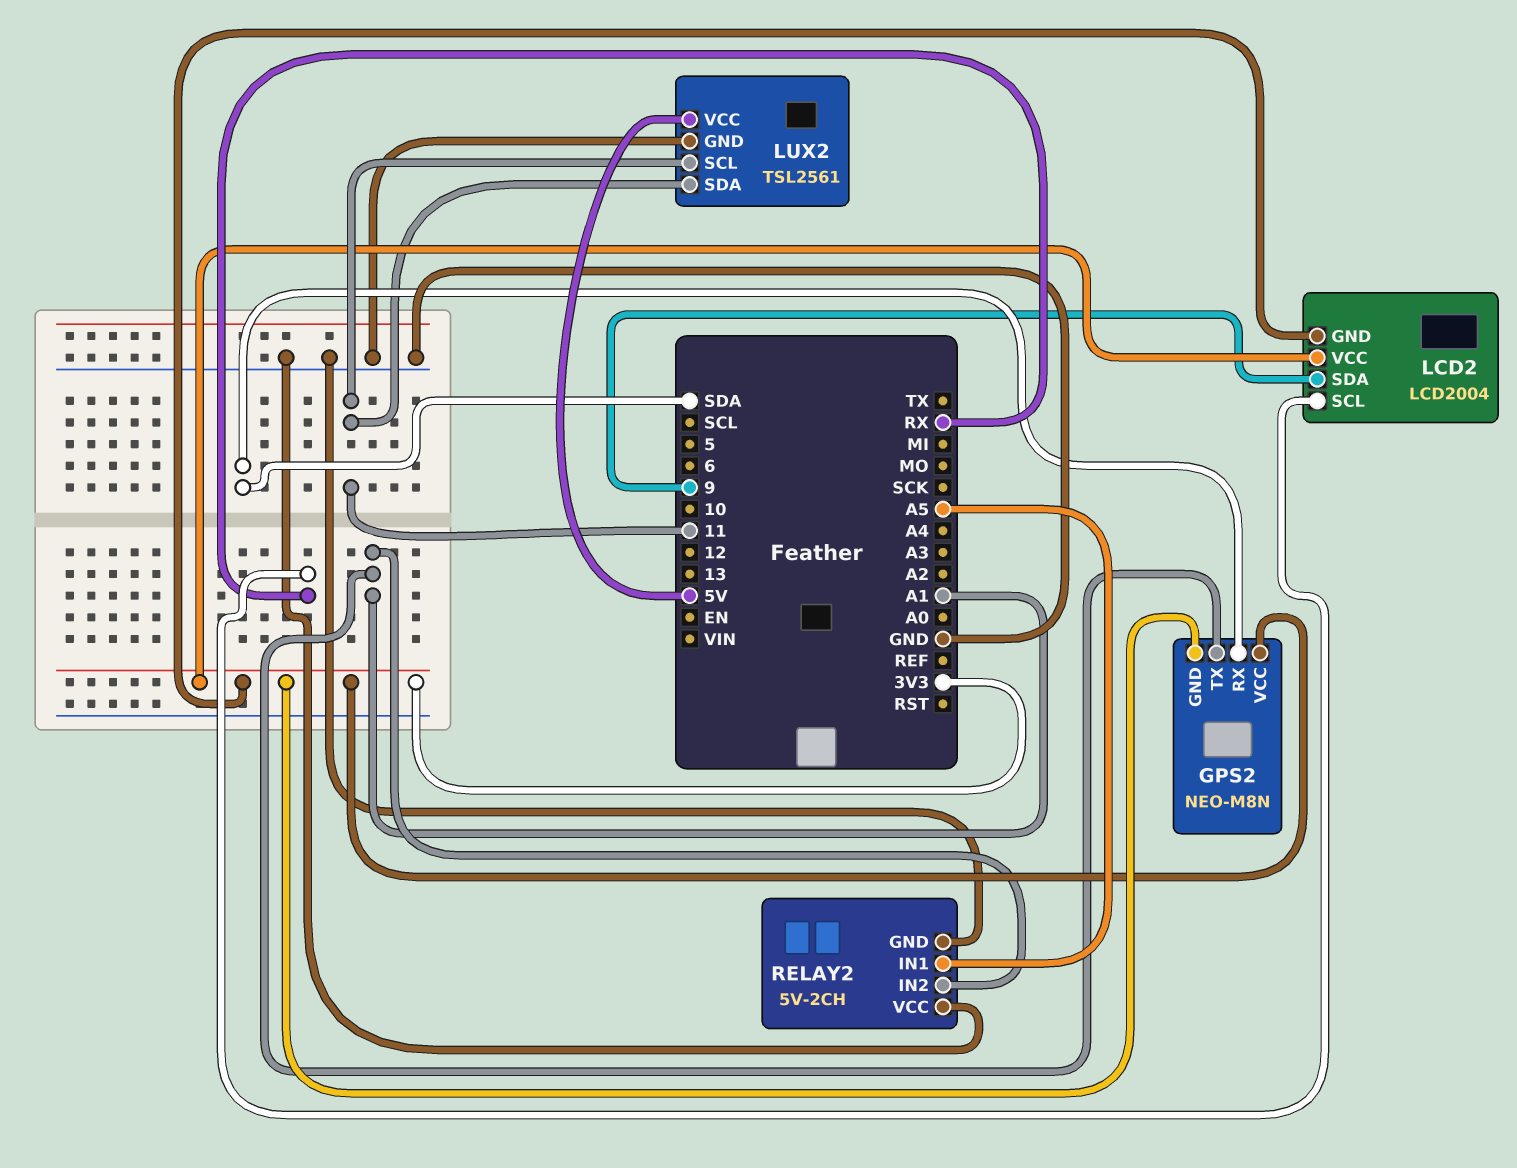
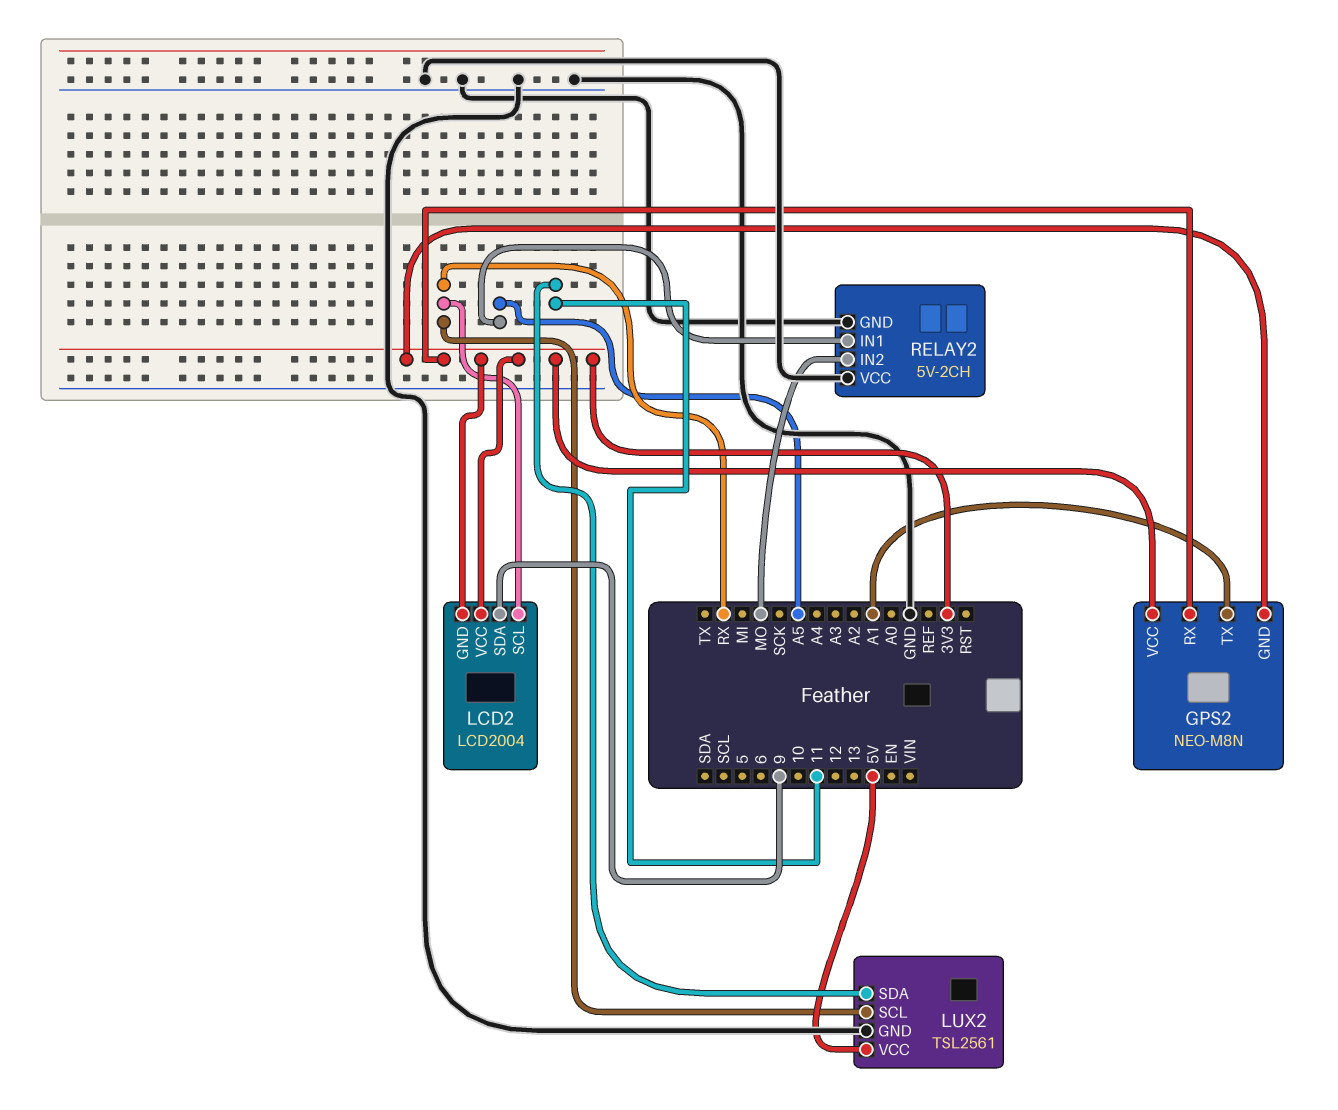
GPS2 pin RX: SDA -> 3V3
LUX2 pin SCL: 11 -> RX
RELAY2 pin IN2: A1 -> MO

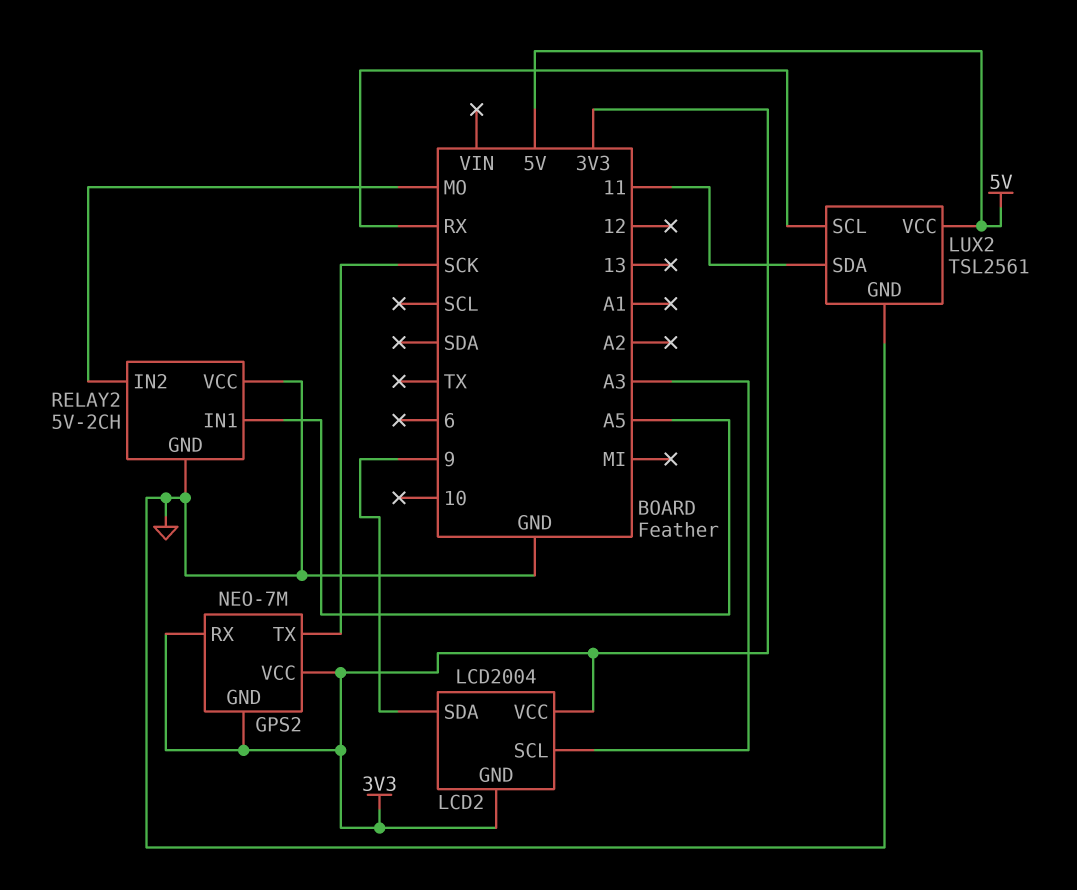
GPS2: NEO-M8N -> NEO-7M
GPS2 pin TX: A1 -> SCK
LCD2 pin SCL: RX -> A3

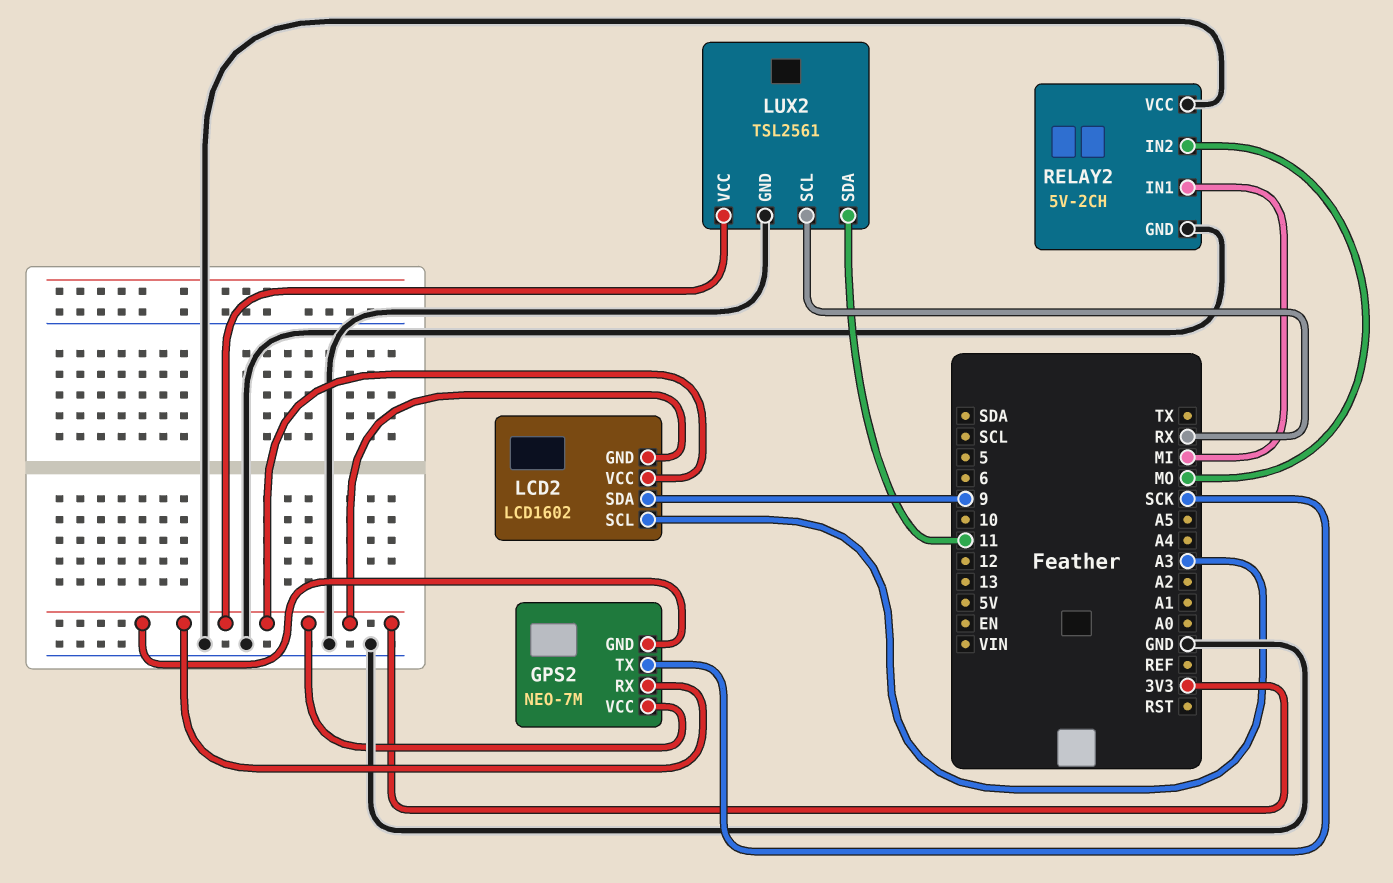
LCD2: LCD2004 -> LCD1602
LUX2 pin VCC: 5V -> 3V3
RELAY2 pin IN1: A5 -> MI

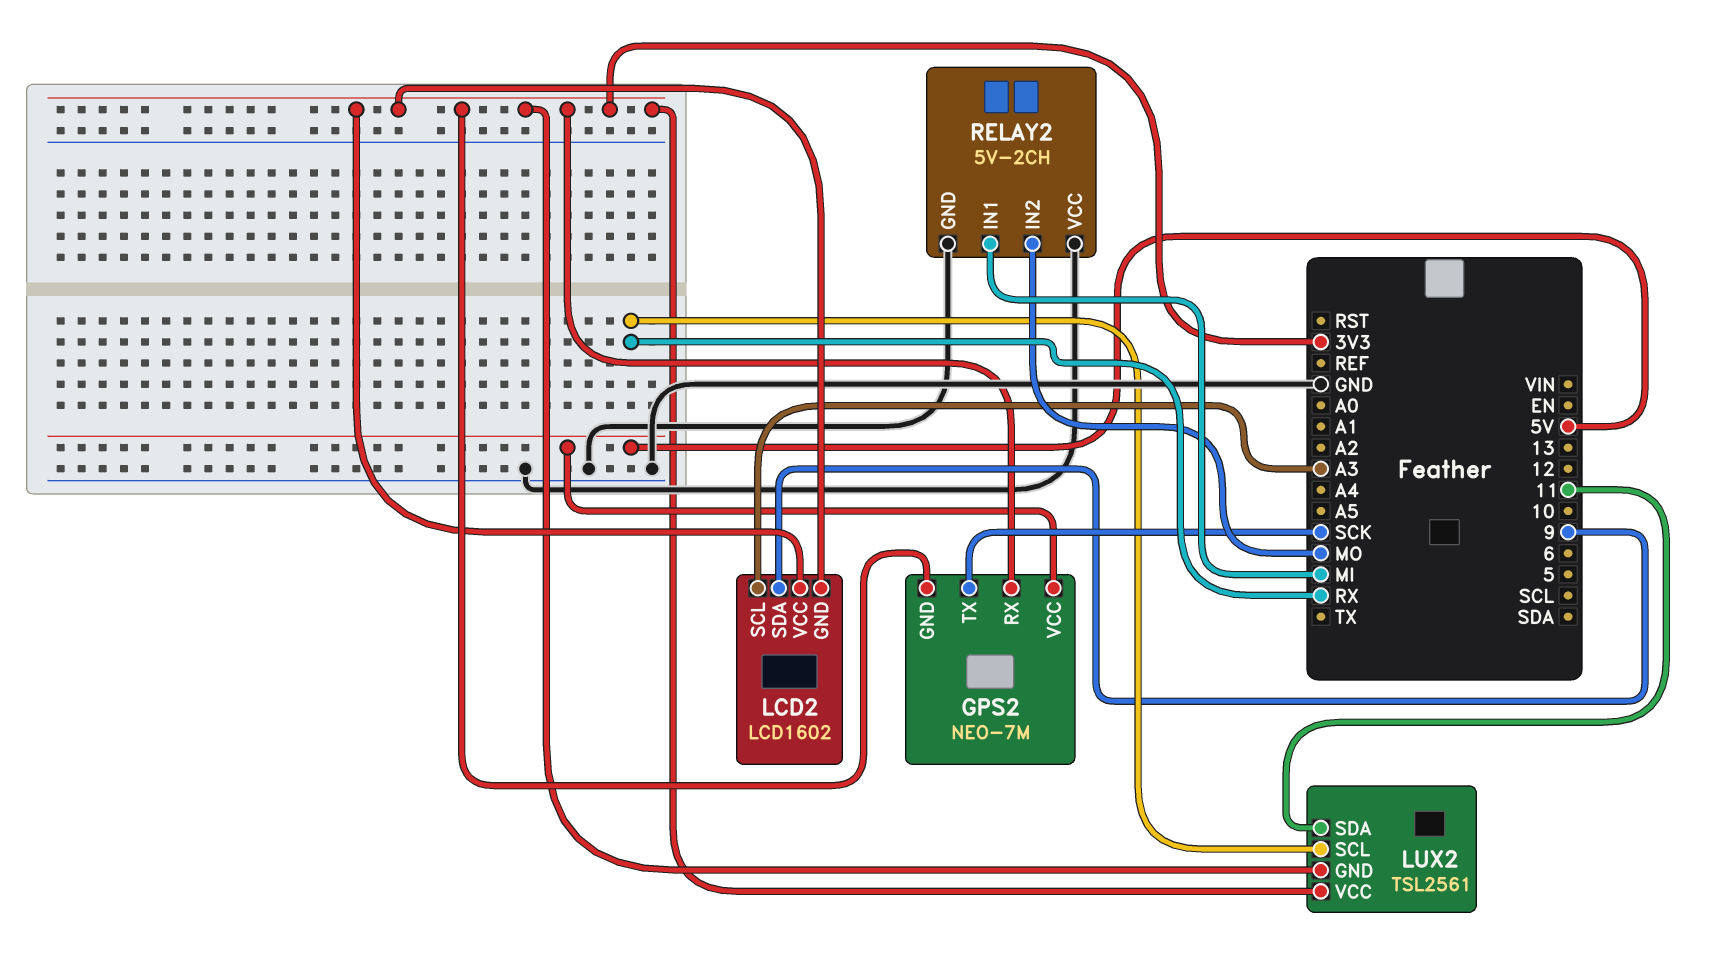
GPS2 pin VCC: 3V3 -> 5V
LUX2 pin GND: GND -> 3V3

